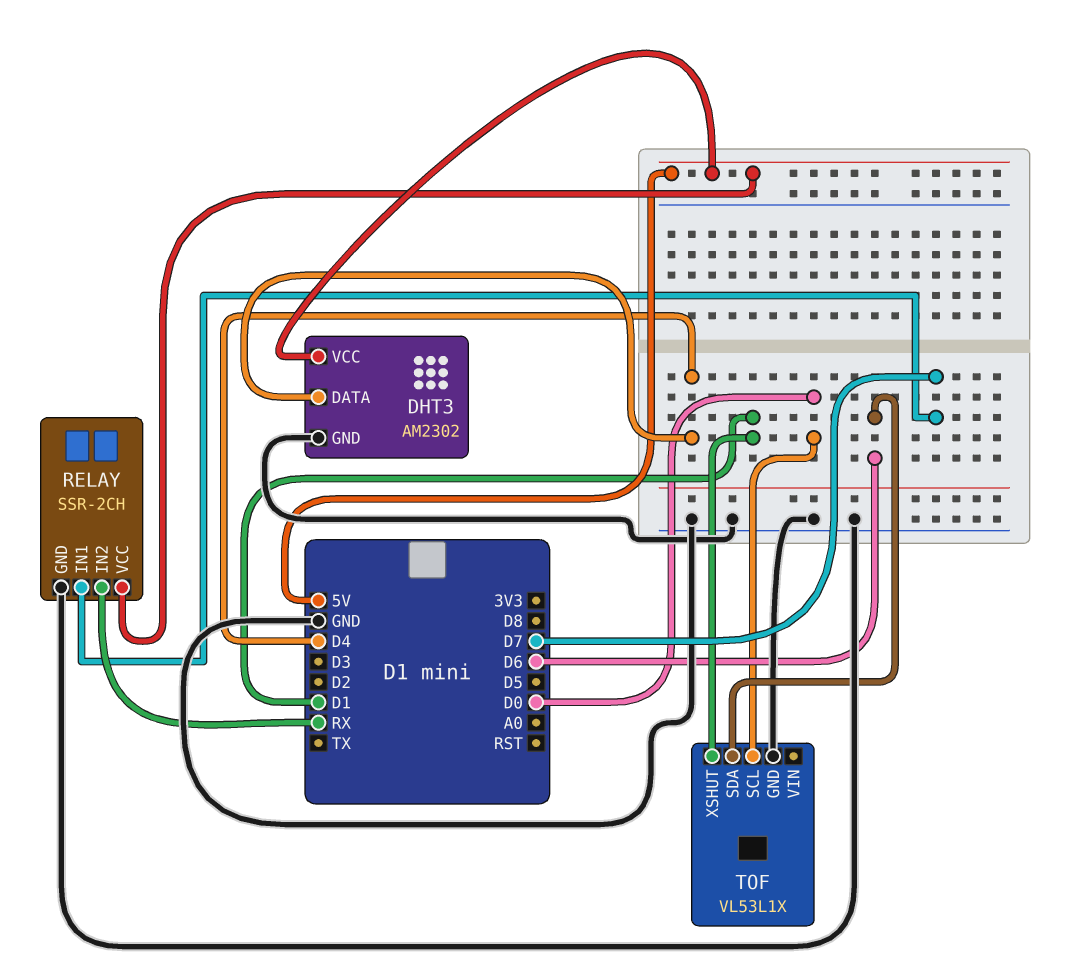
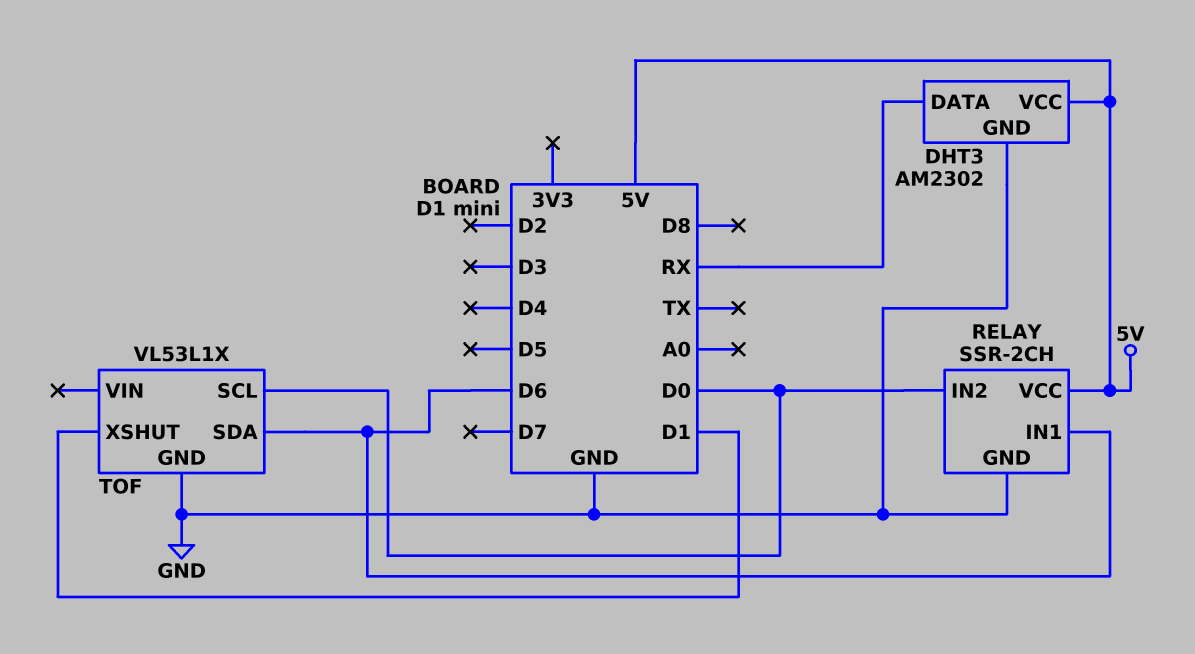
DHT3 pin DATA: D4 -> RX
RELAY pin IN1: D7 -> D6
RELAY pin IN2: RX -> D0

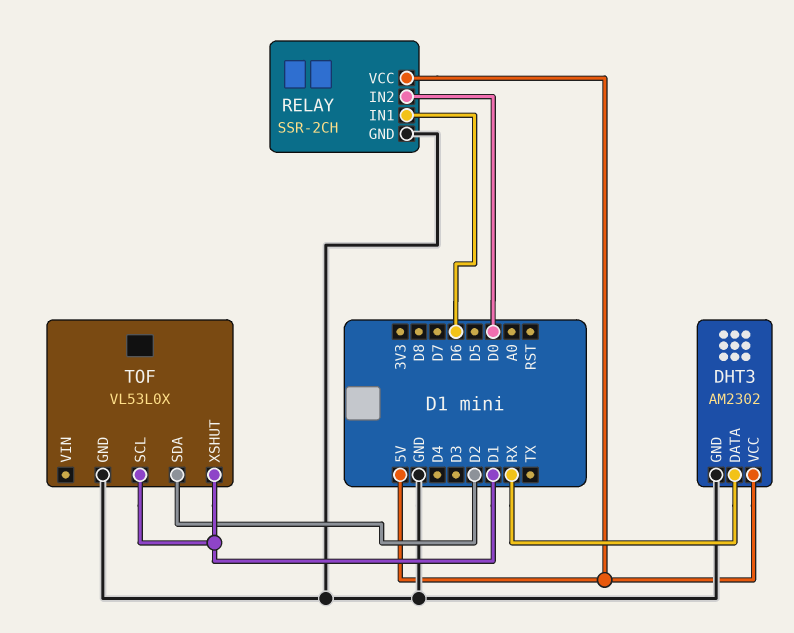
TOF: VL53L1X -> VL53L0X
TOF pin SCL: D0 -> D1
TOF pin SDA: D6 -> D2

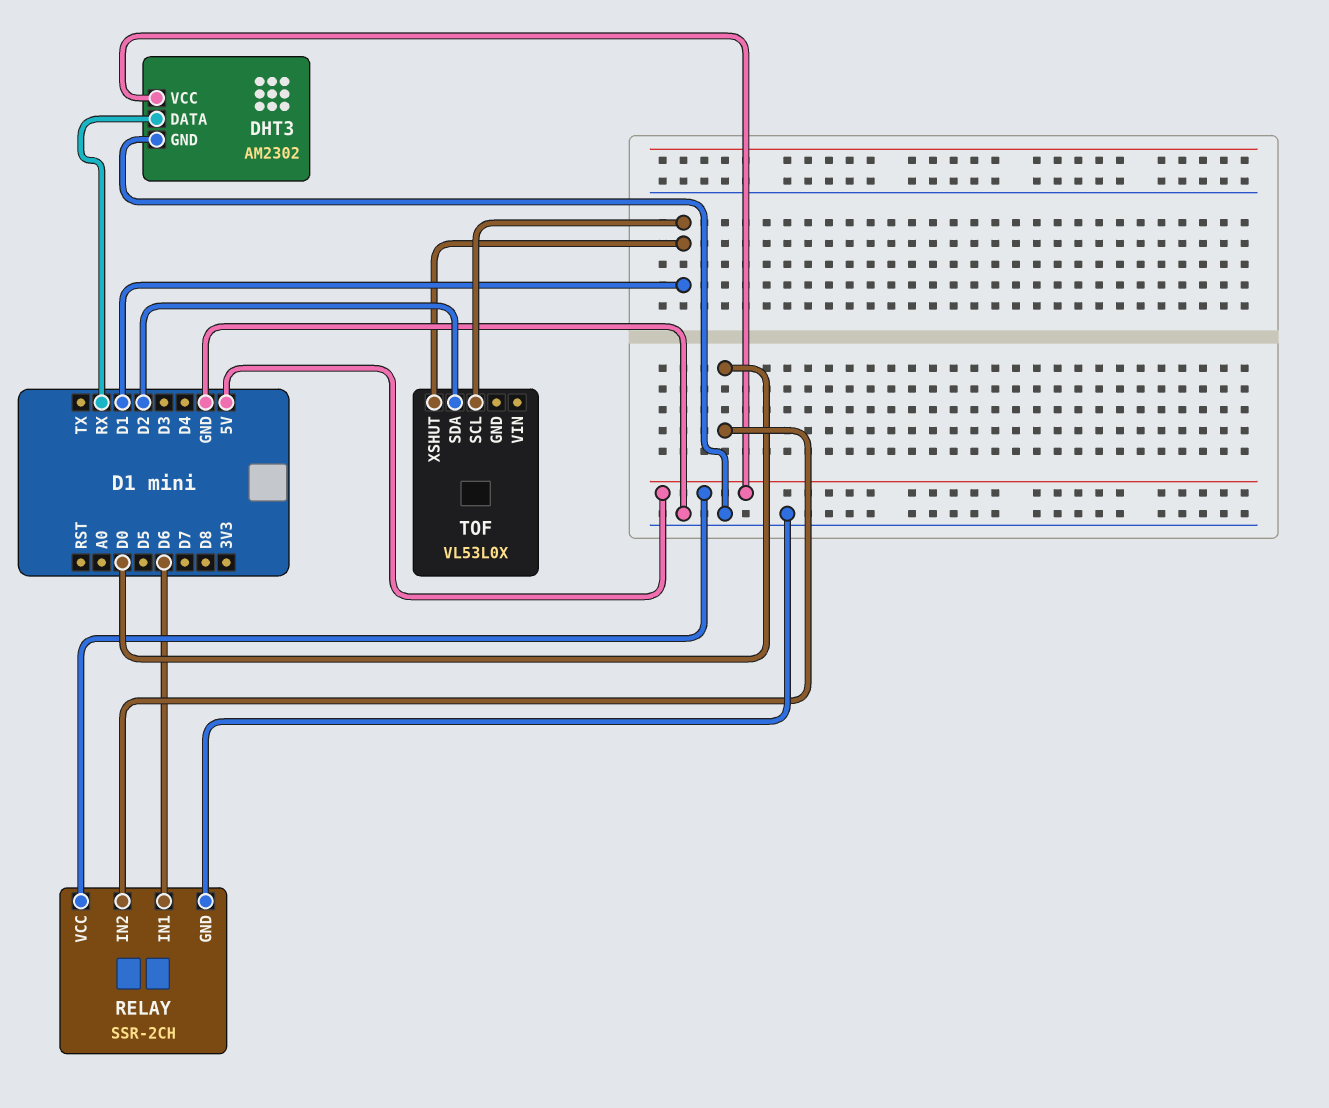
TOF pin GND: GND -> none

